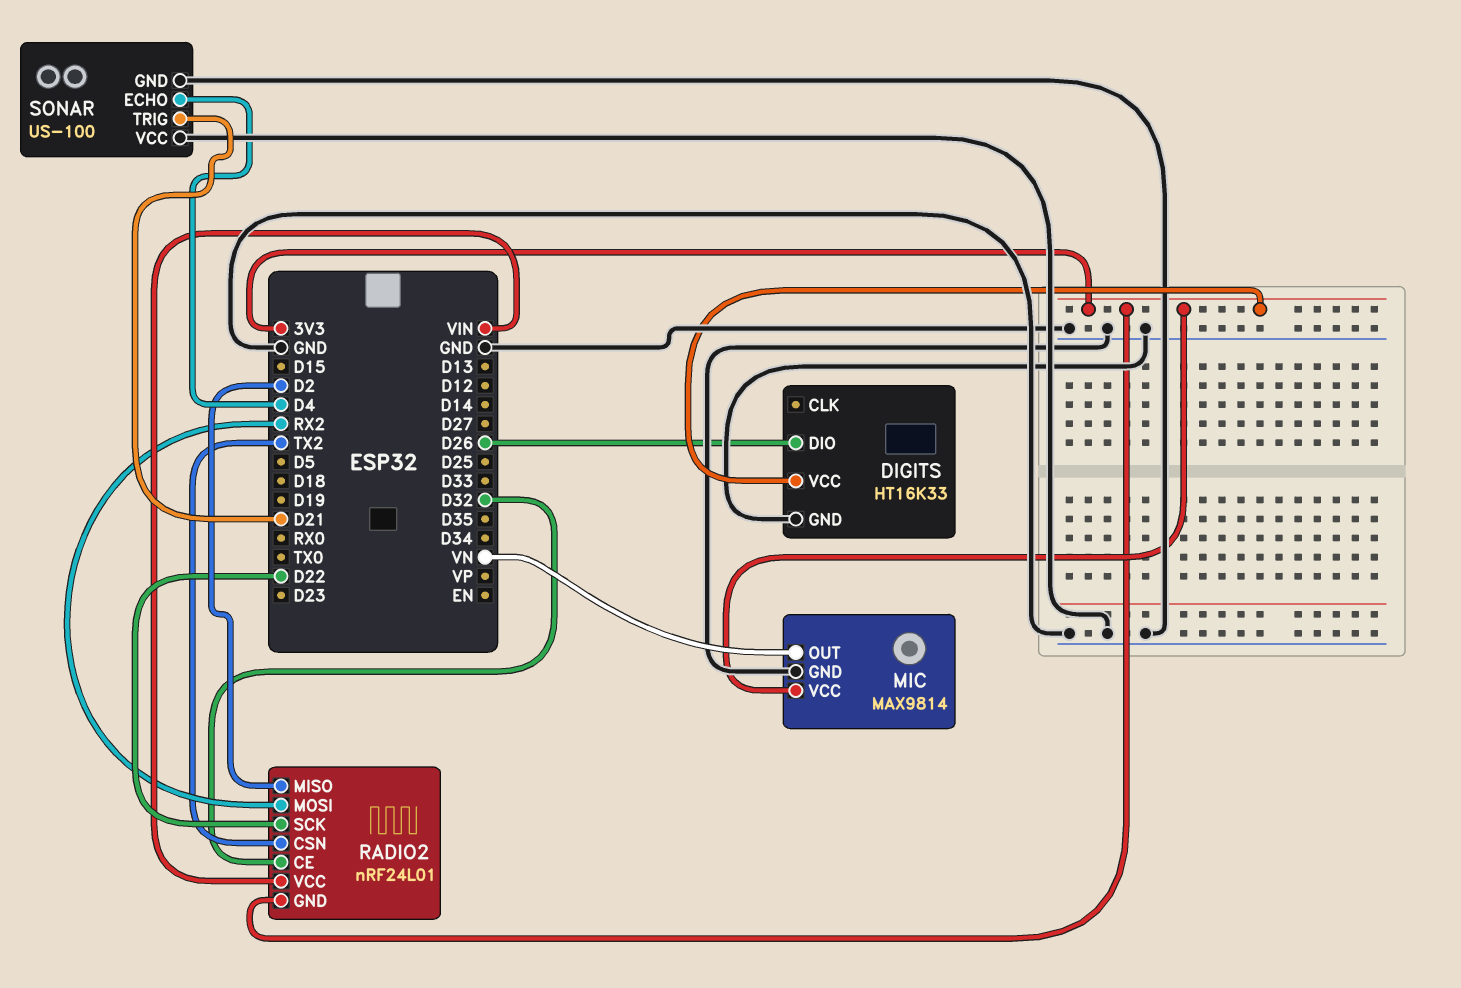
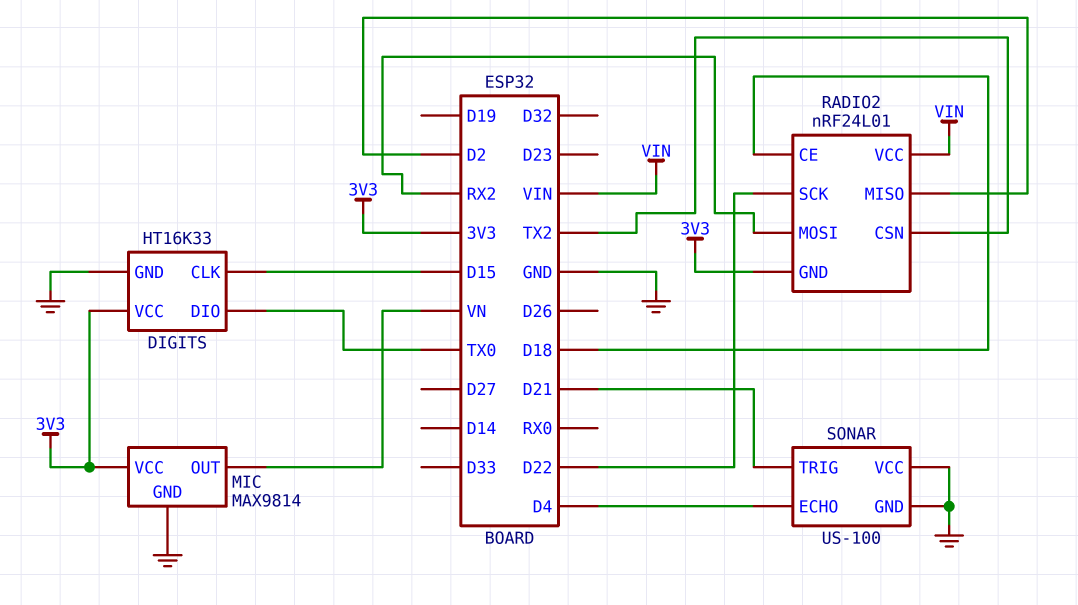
DIGITS pin CLK: none -> D15
DIGITS pin DIO: D26 -> TX0
RADIO2 pin CE: D32 -> D18

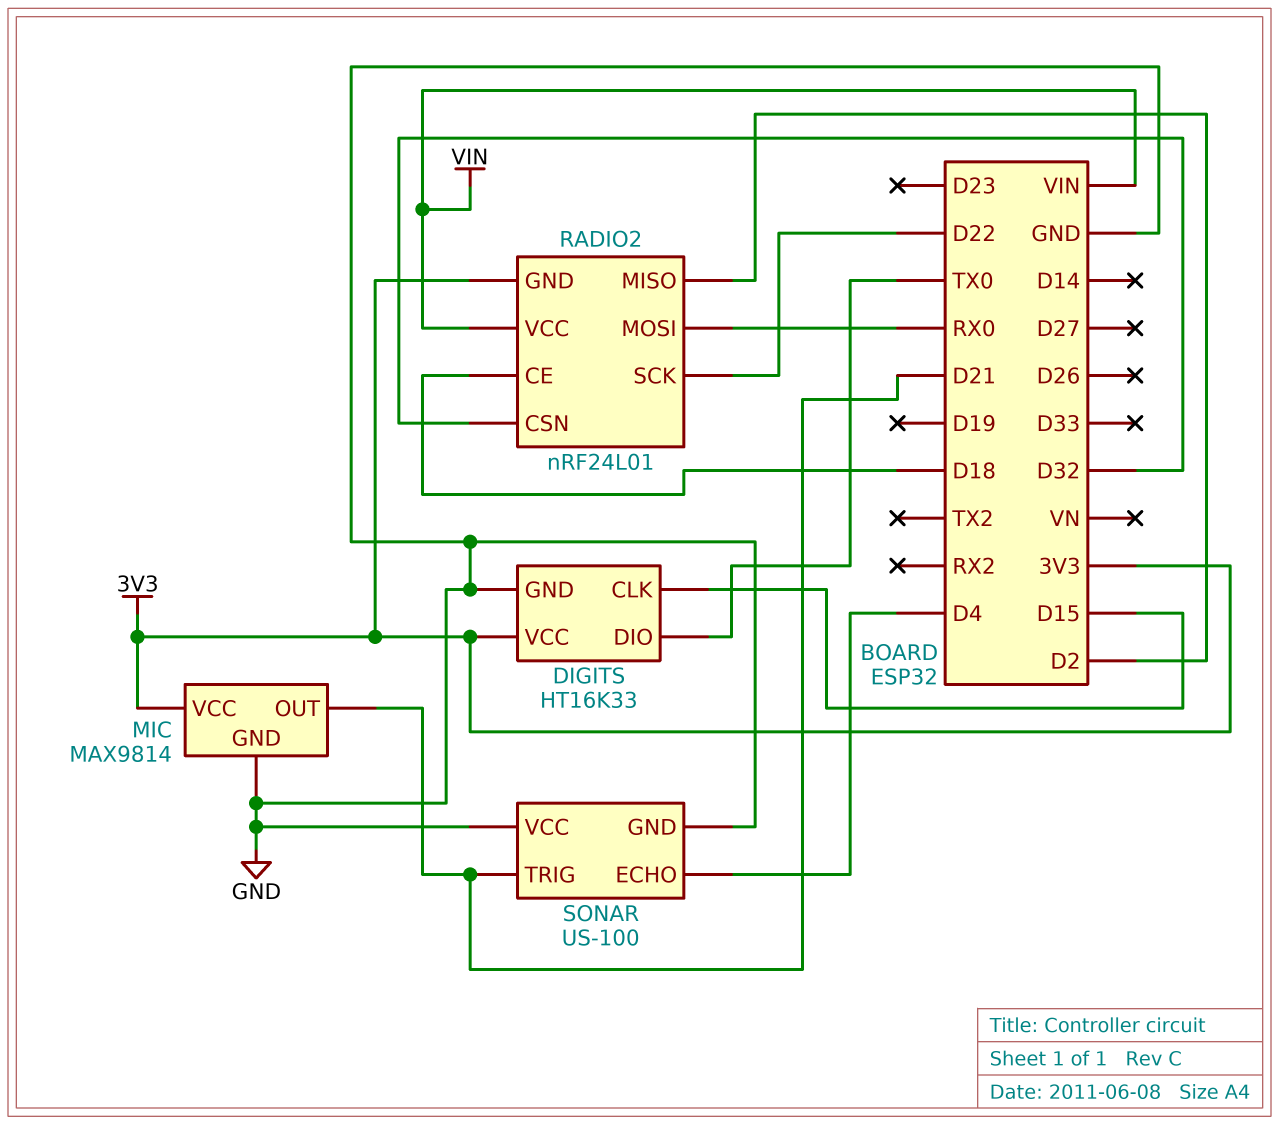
MIC pin OUT: VN -> D21
RADIO2 pin CSN: TX2 -> D32
RADIO2 pin MOSI: RX2 -> RX0

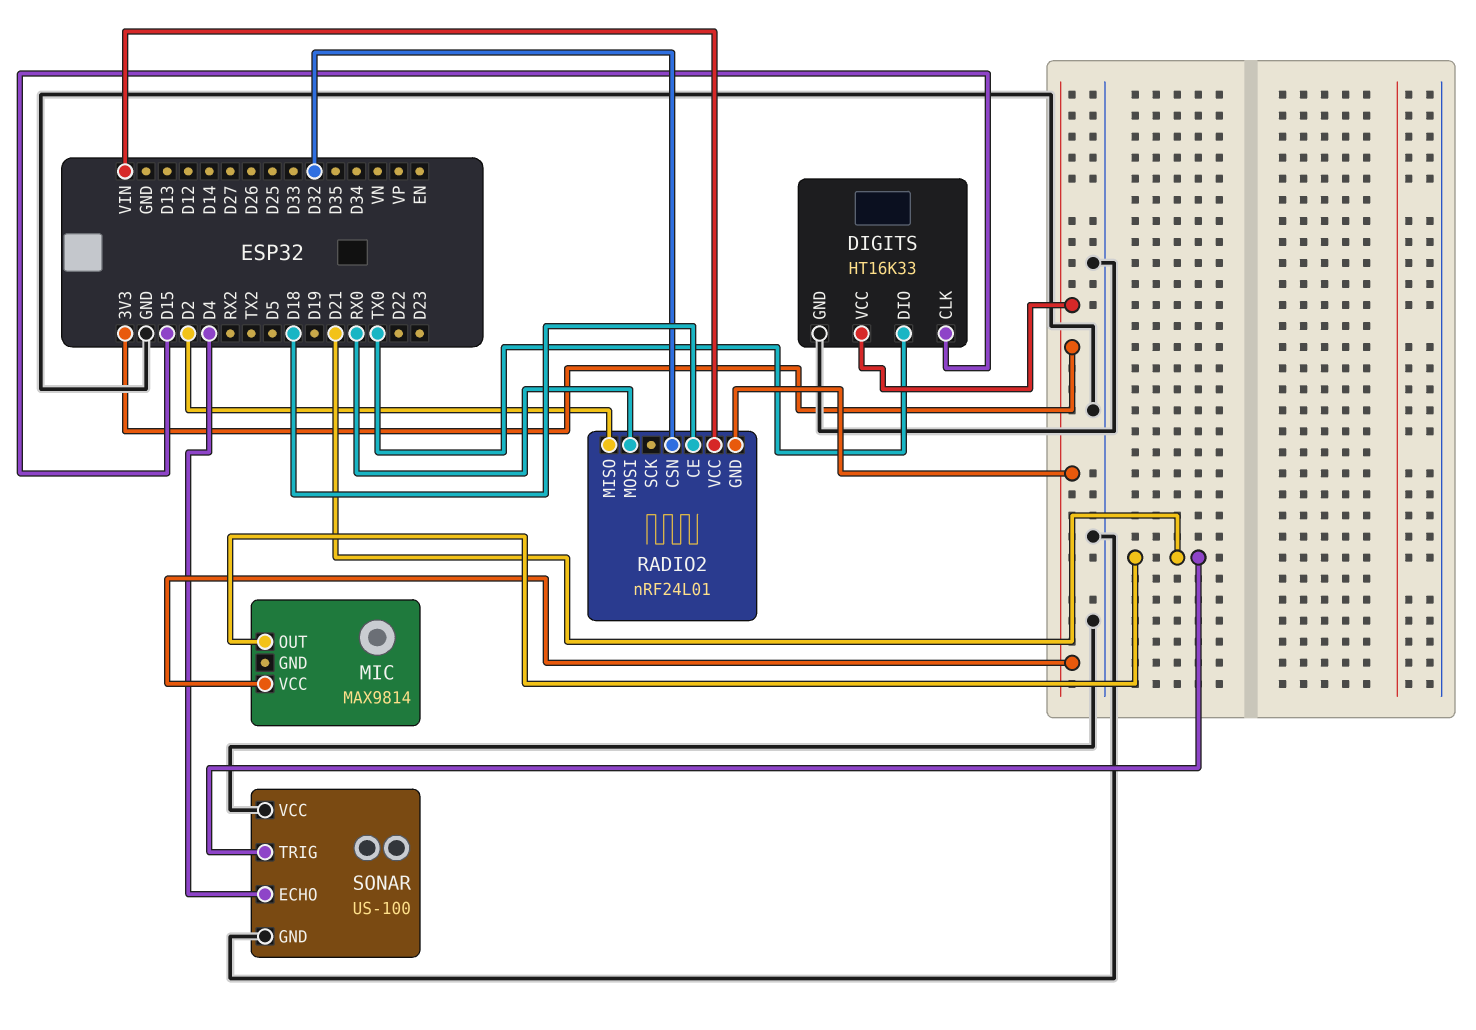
MIC pin GND: GND -> none
RADIO2 pin SCK: D22 -> none

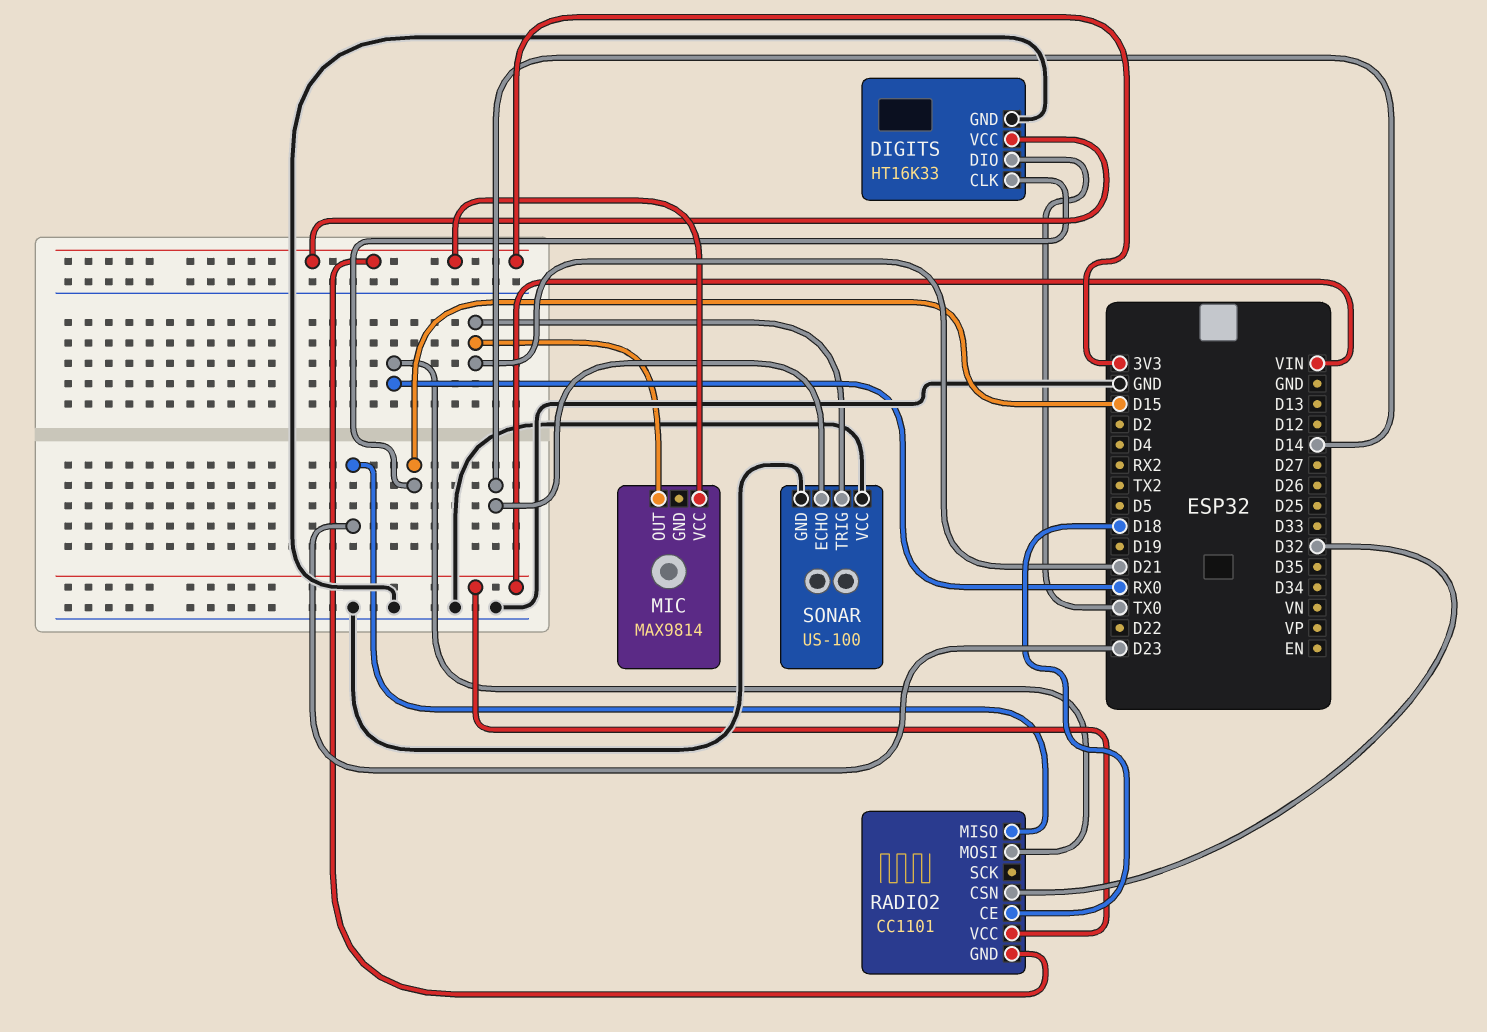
RADIO2: nRF24L01 -> CC1101
RADIO2 pin MISO: D2 -> D23
SONAR pin ECHO: D4 -> D14

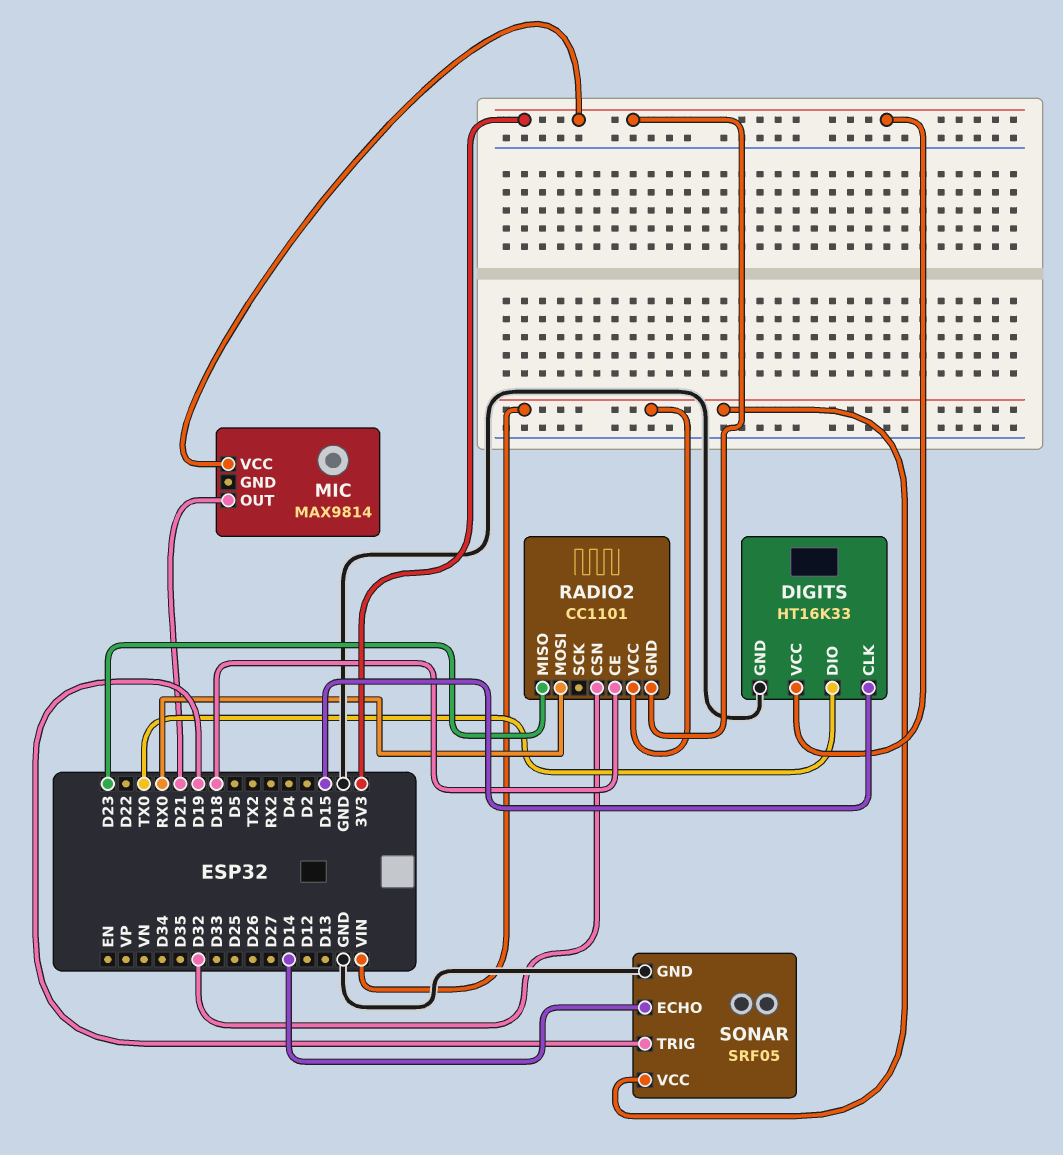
SONAR: US-100 -> SRF05
SONAR pin TRIG: D21 -> D19
SONAR pin VCC: GND -> VIN

